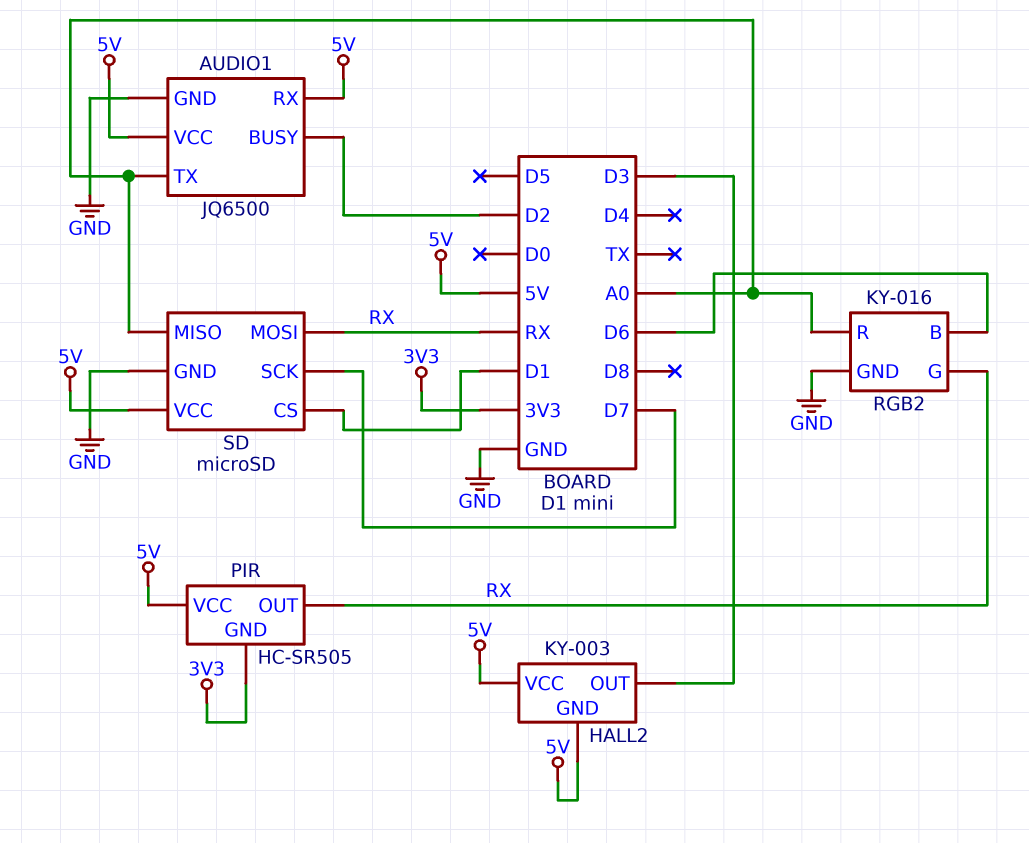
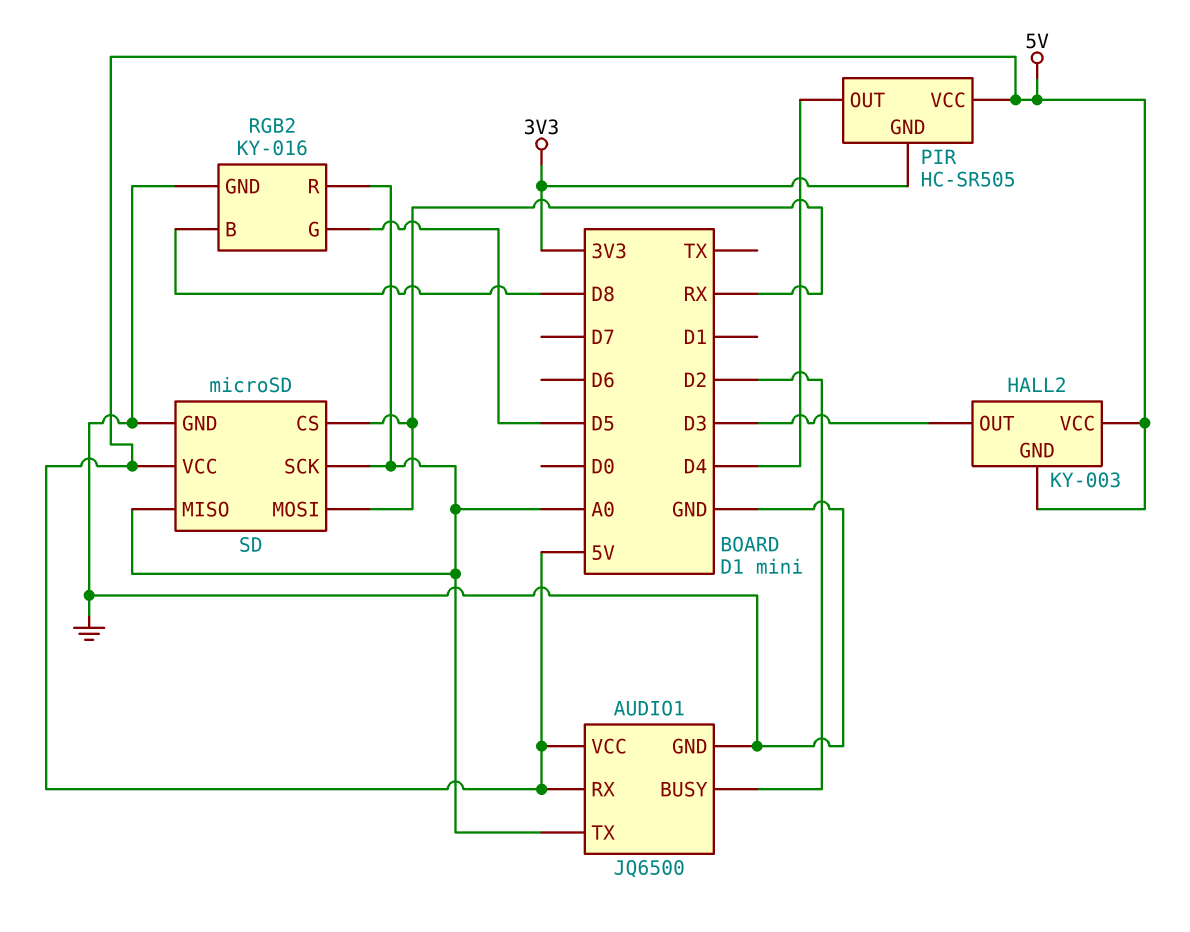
PIR pin OUT: RX -> D4
RGB2 pin B: D6 -> D8
RGB2 pin G: RX -> D5
SD pin CS: D1 -> RX
SD pin SCK: D7 -> A0

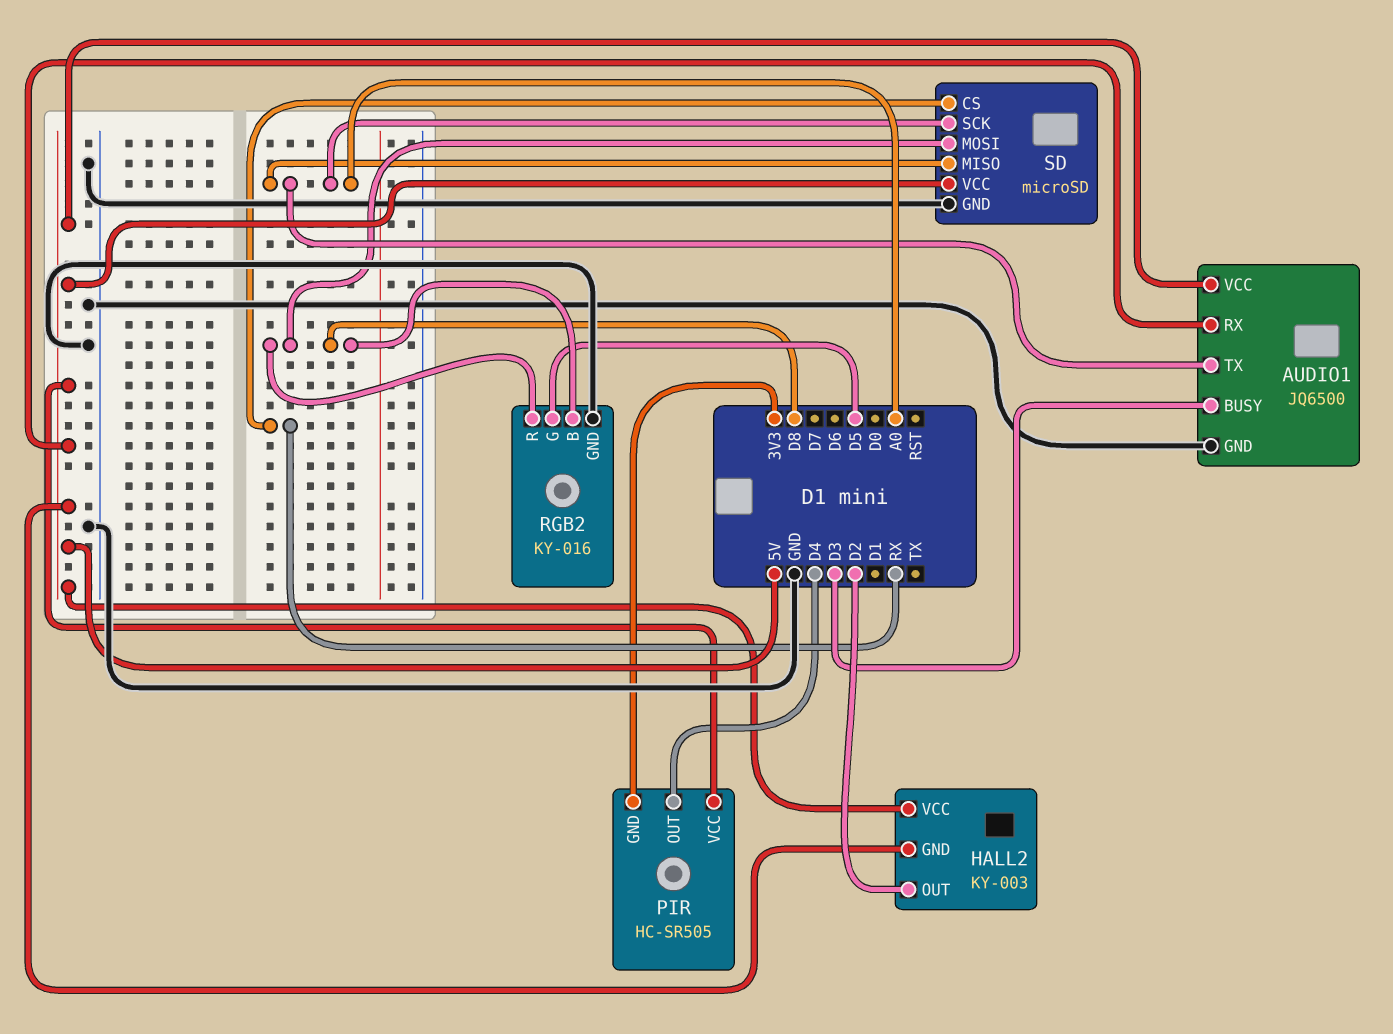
AUDIO1 pin BUSY: D2 -> D3
HALL2 pin OUT: D3 -> D2
RGB2 pin R: A0 -> D8
SD pin MOSI: RX -> D8

